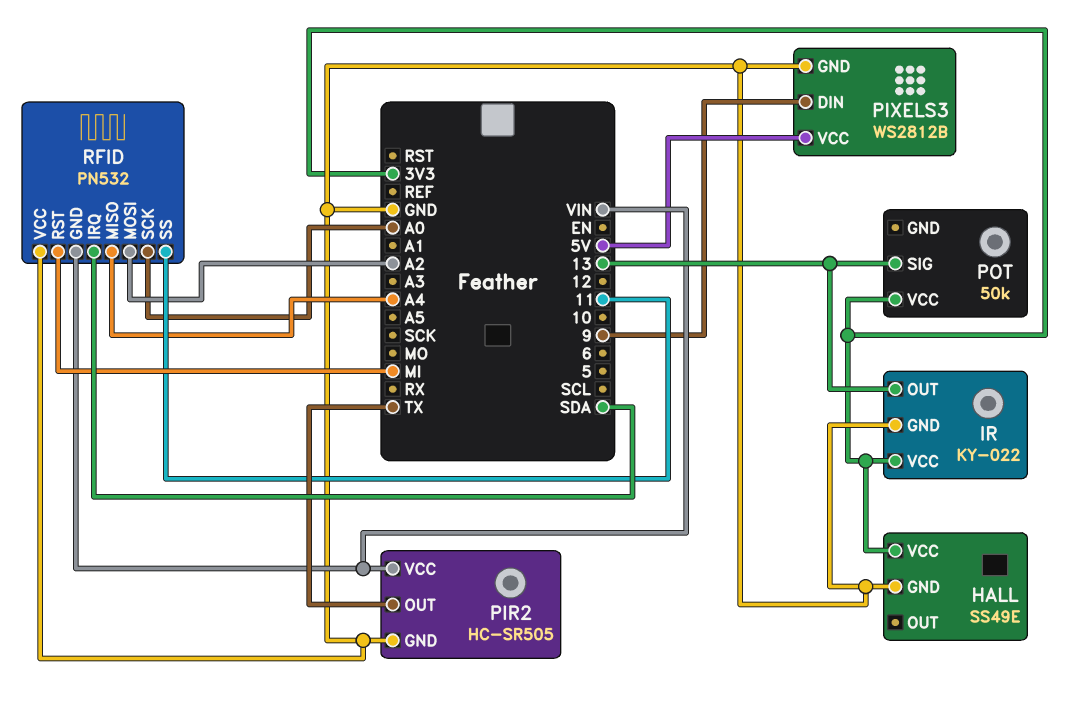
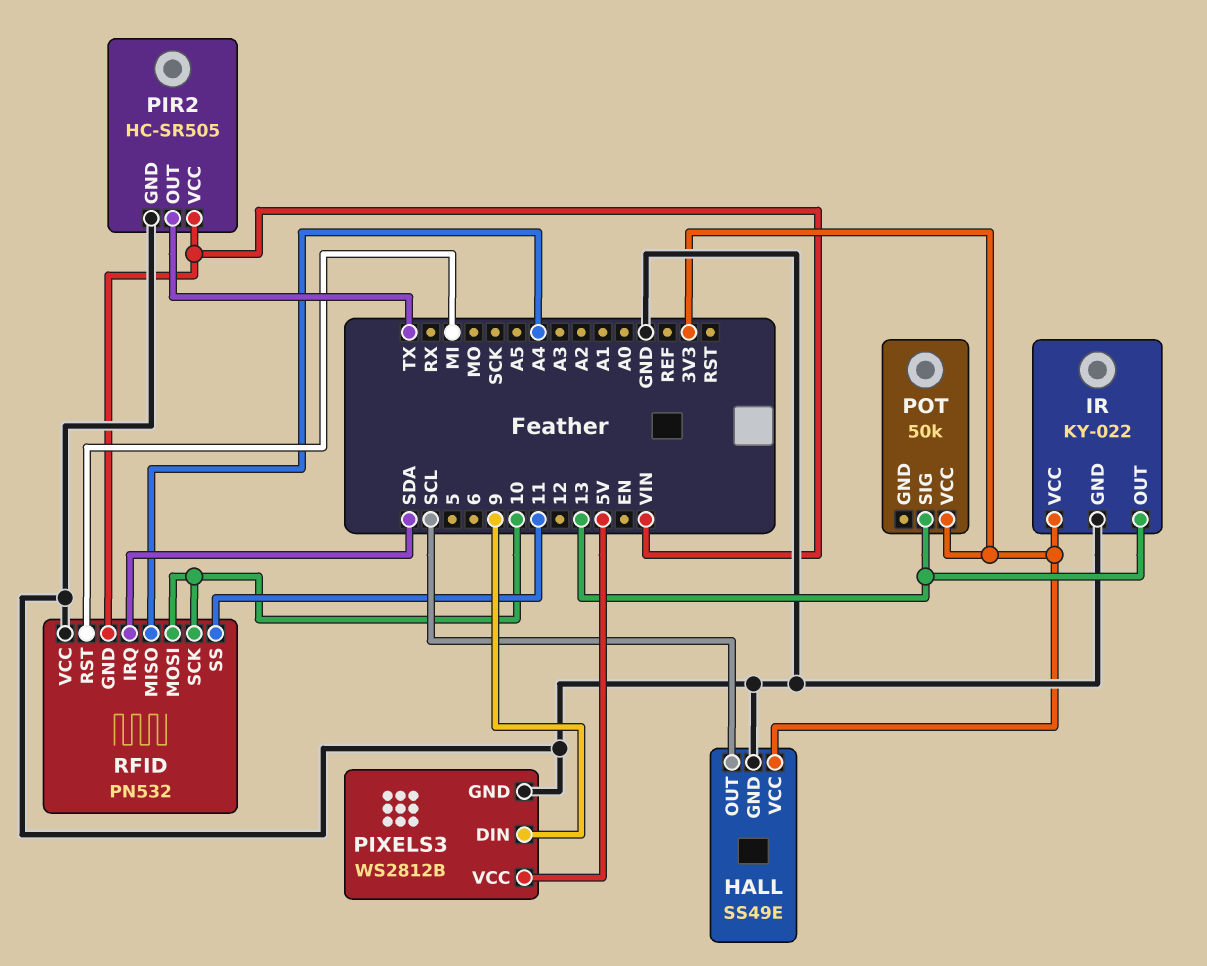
HALL pin OUT: none -> SCL
RFID pin MOSI: A2 -> 10
RFID pin SCK: A0 -> 10

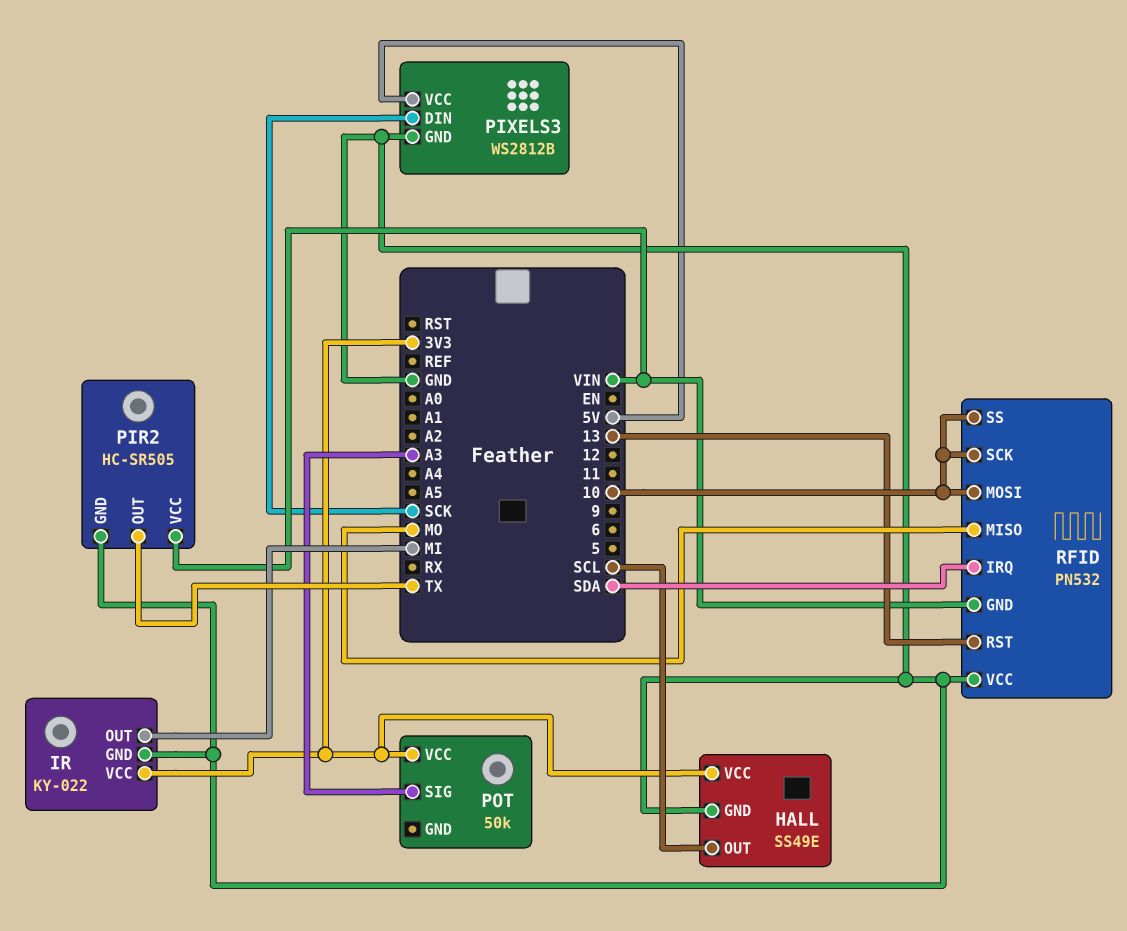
IR pin OUT: 13 -> MI
PIXELS3 pin DIN: 9 -> SCK
POT pin SIG: 13 -> A3
RFID pin MISO: A4 -> MO
RFID pin RST: MI -> 13
RFID pin SS: 11 -> 10

